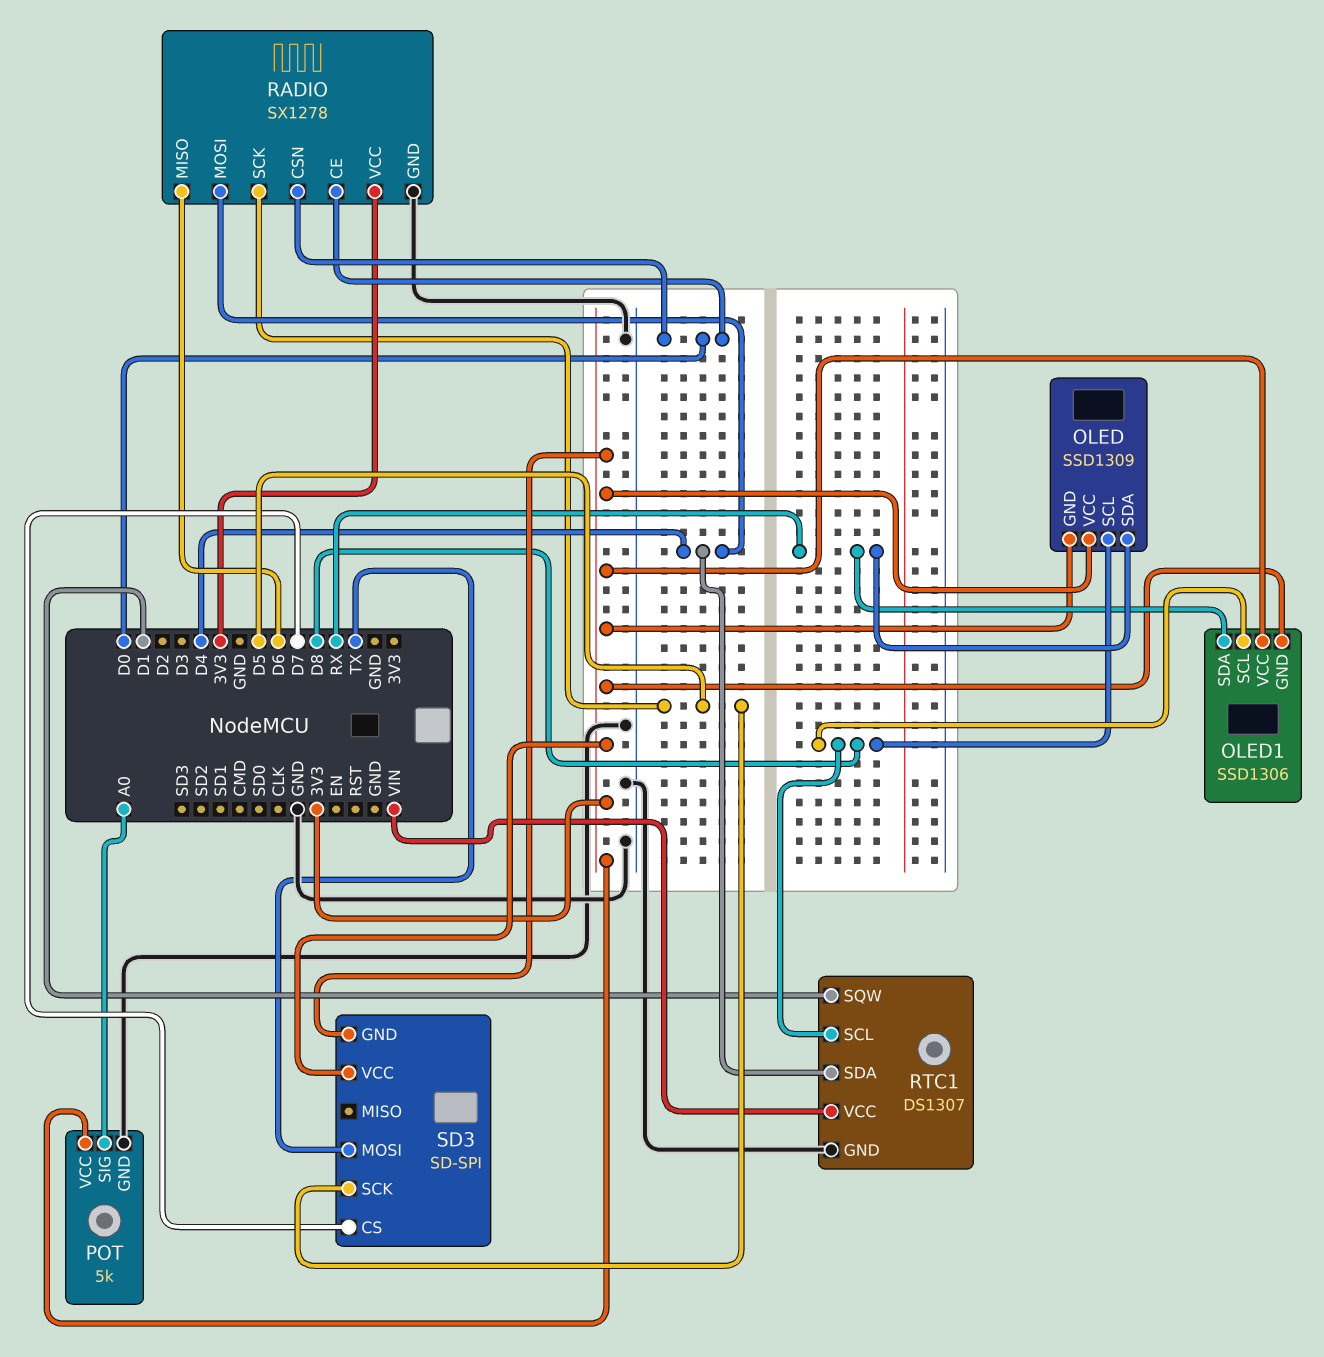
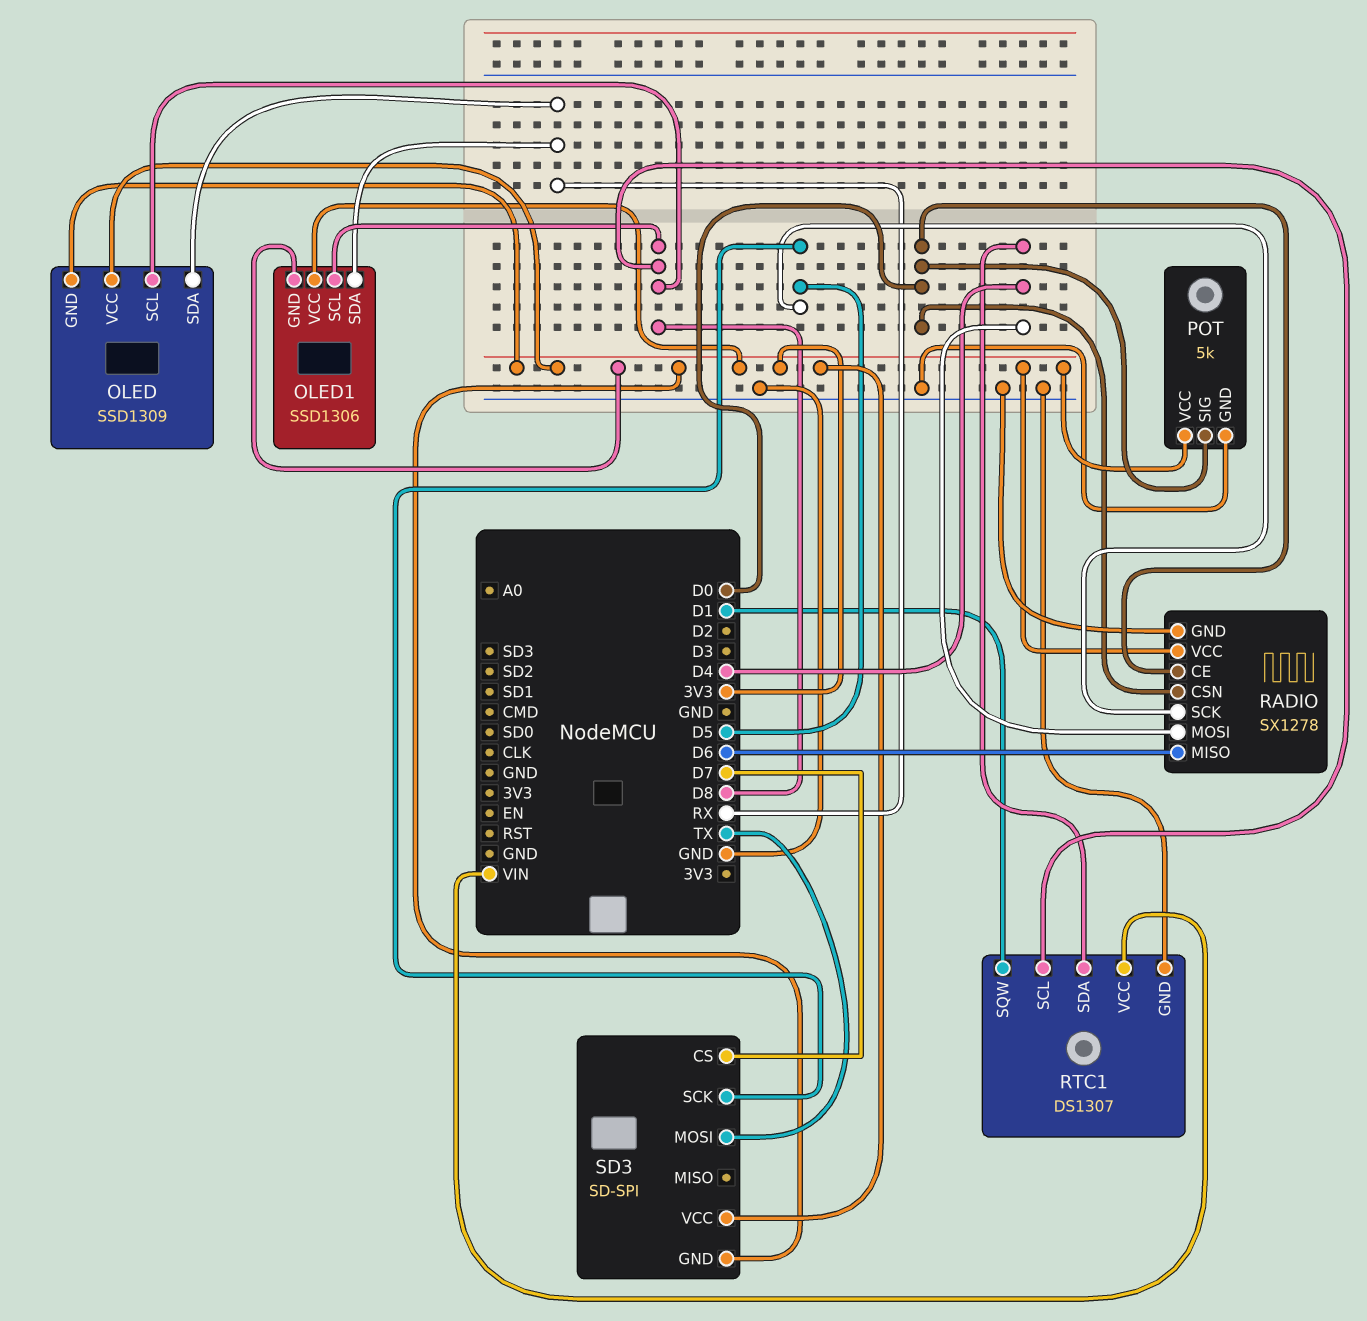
POT pin SIG: A0 -> D0

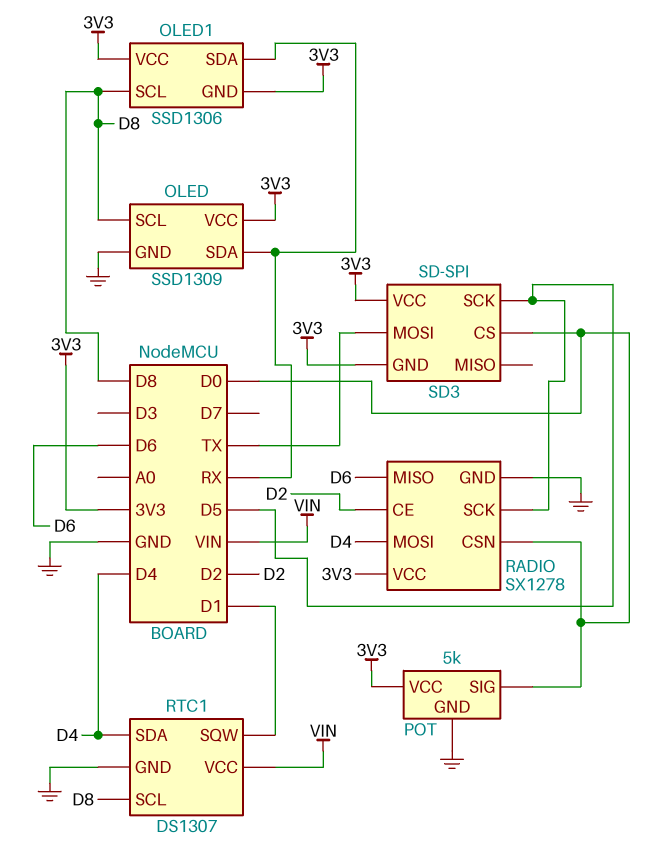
OLED pin GND: 3V3 -> GND
RADIO pin CE: D0 -> D2
SD3 pin CS: D7 -> D0

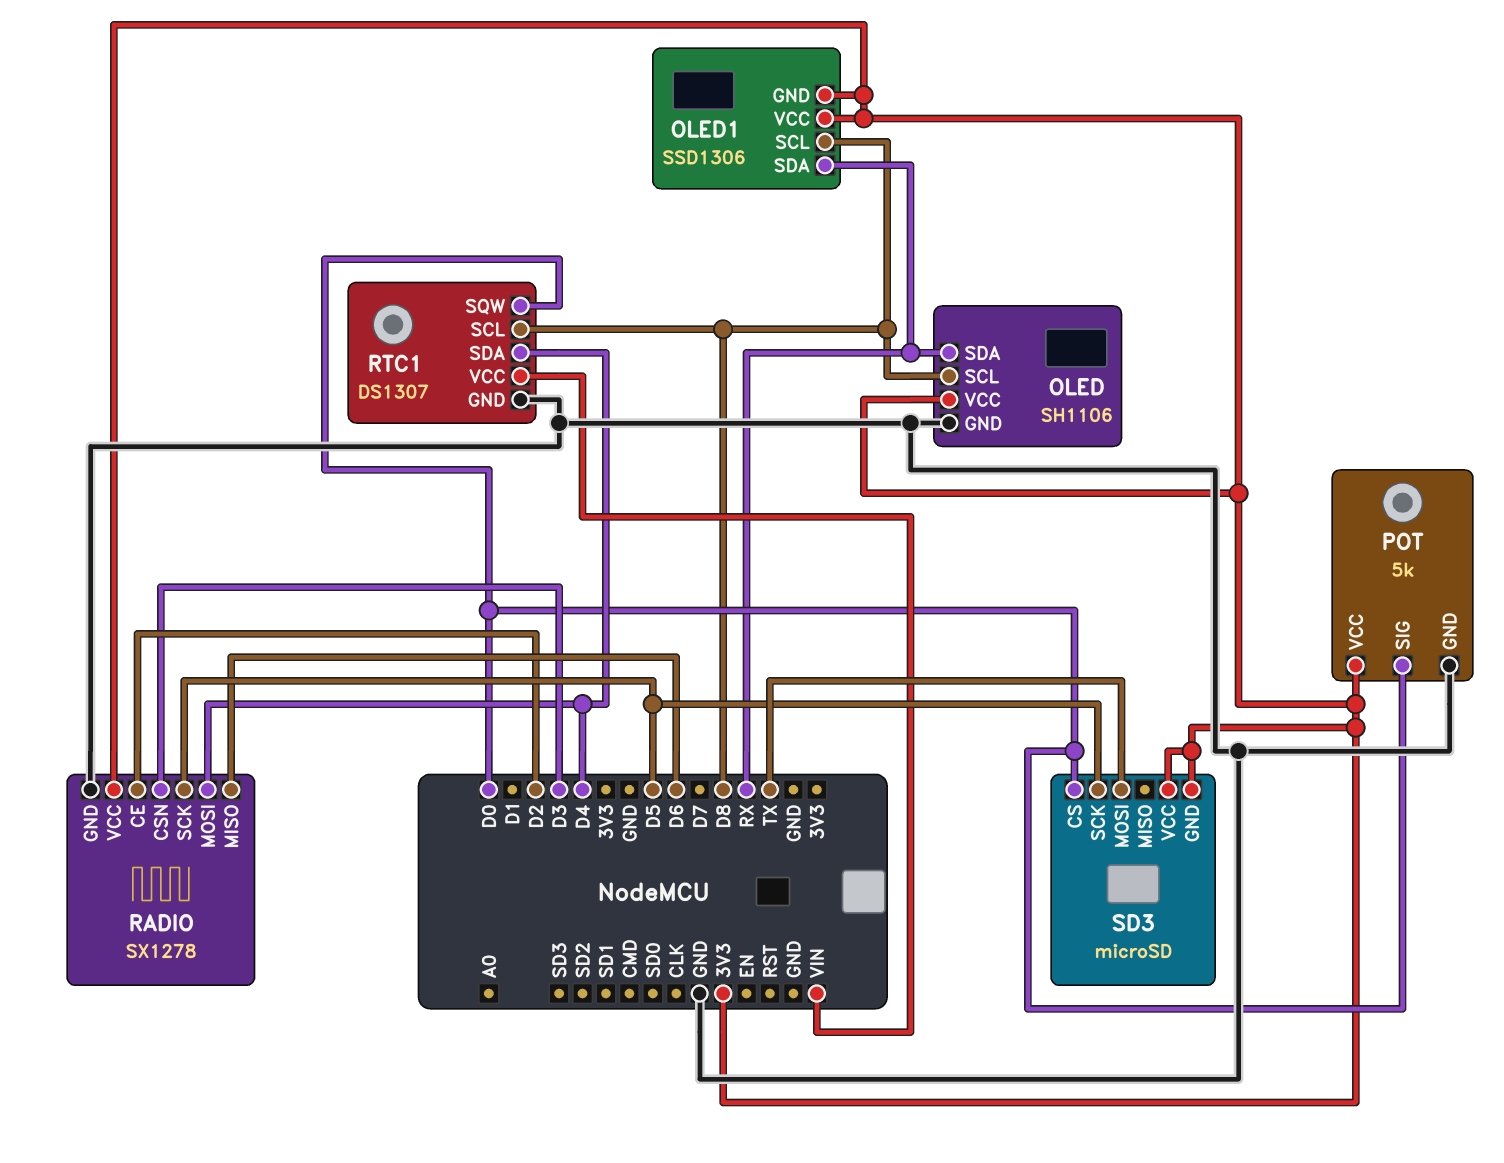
OLED: SSD1309 -> SH1106
RADIO pin CSN: D0 -> D3
RTC1 pin SQW: D1 -> D0
SD3: SD-SPI -> microSD

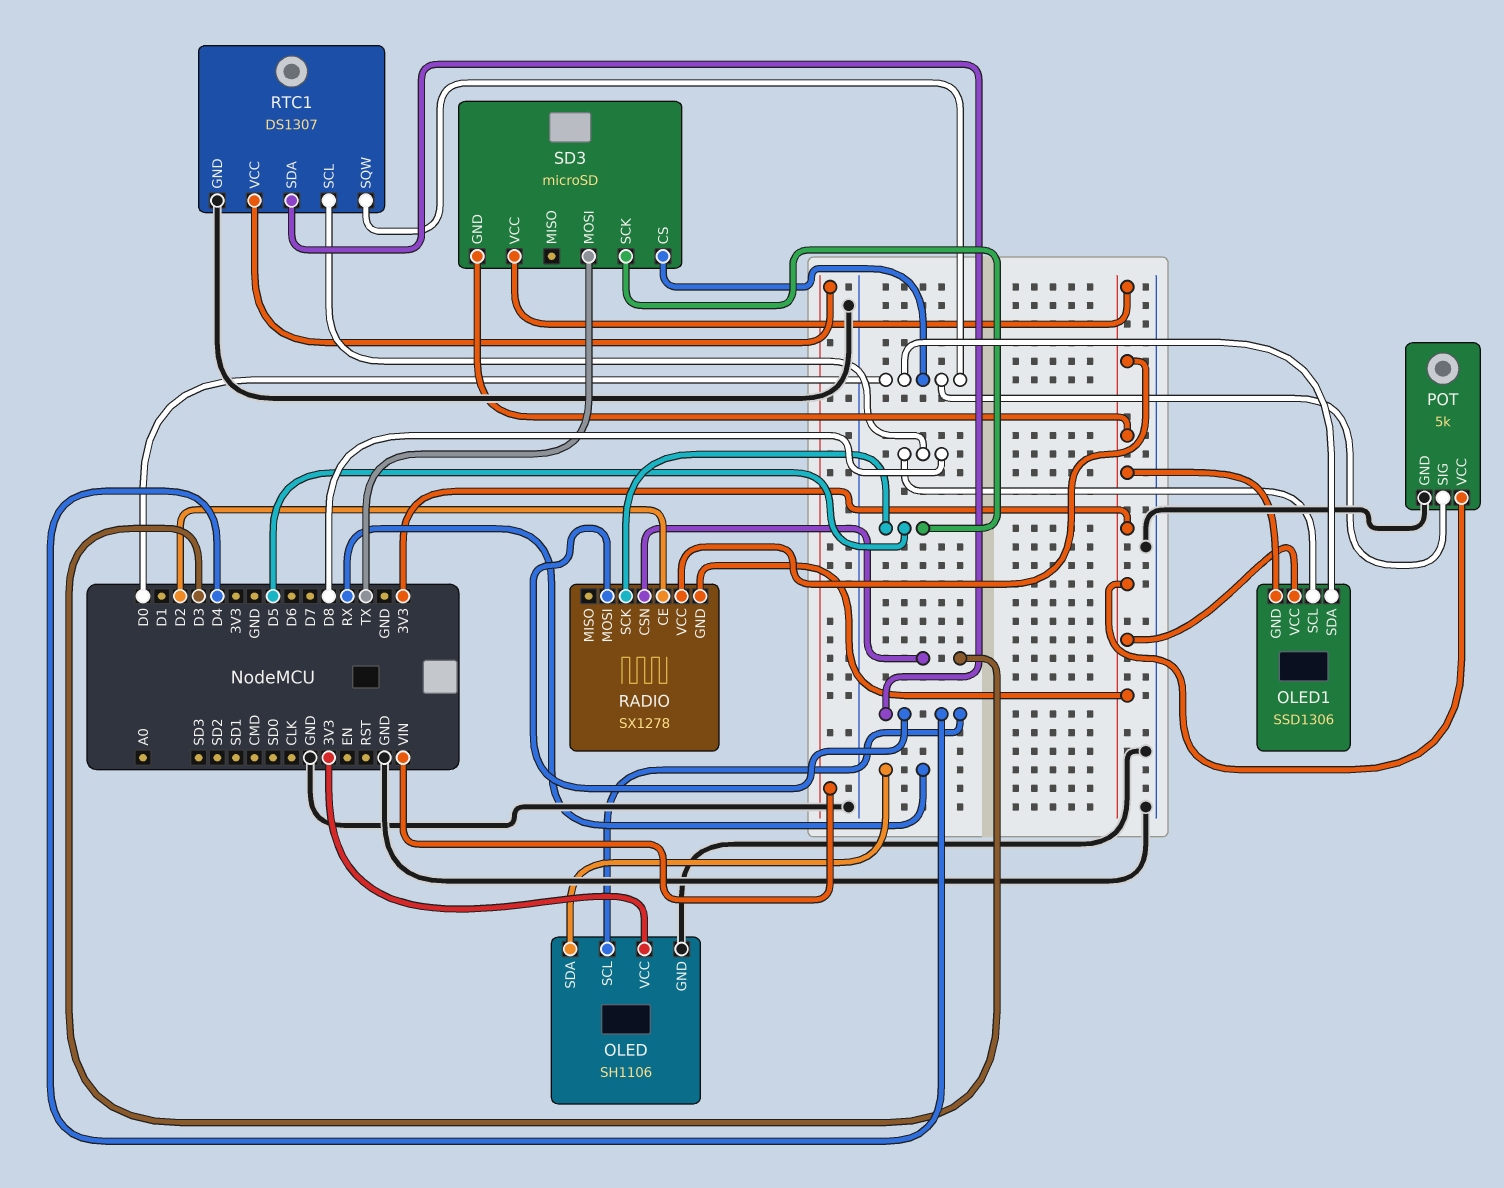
OLED pin SCL: D8 -> D4
OLED1 pin SDA: RX -> D0
RADIO pin GND: GND -> 3V3
RADIO pin MISO: D6 -> none

